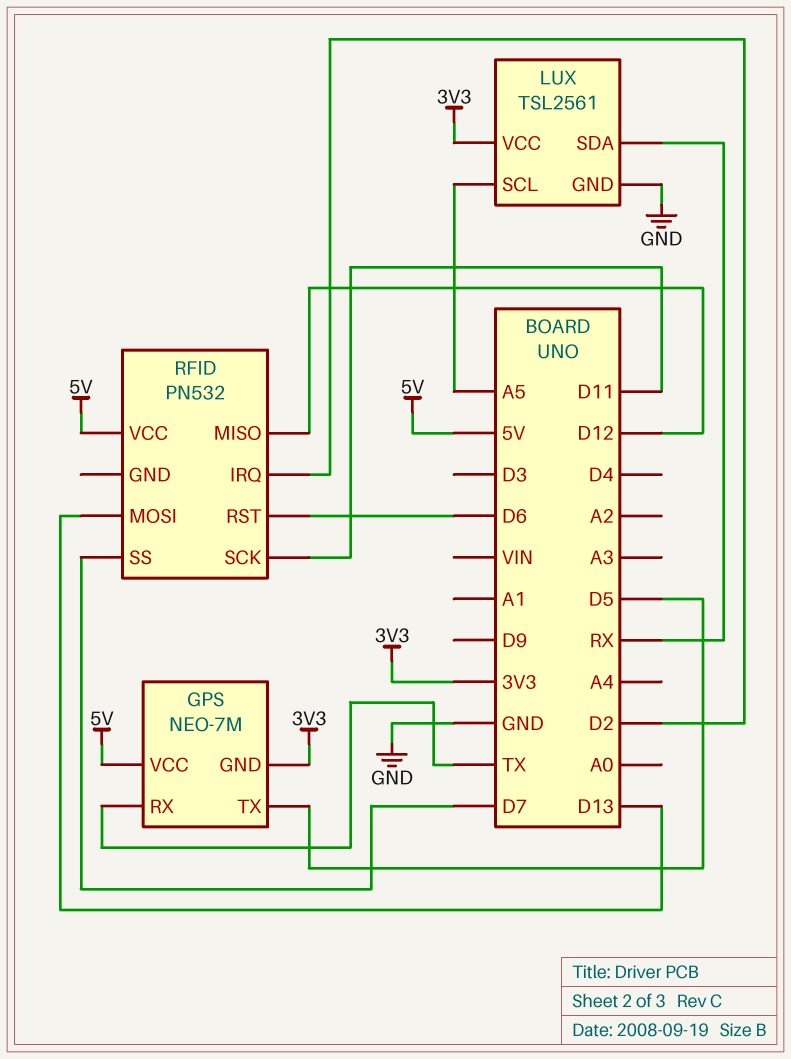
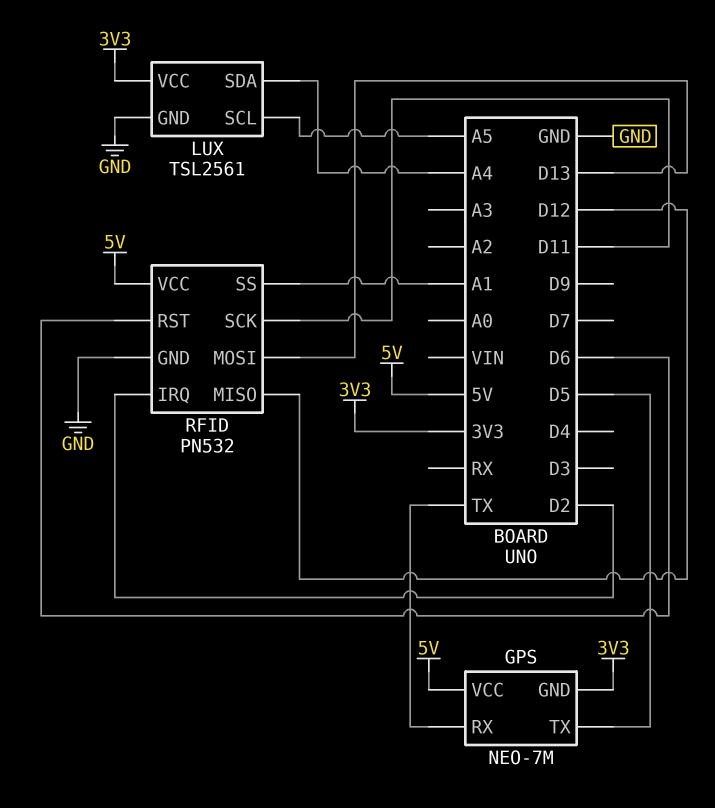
LUX pin SDA: RX -> A4
RFID pin GND: none -> GND
RFID pin SS: D7 -> A1

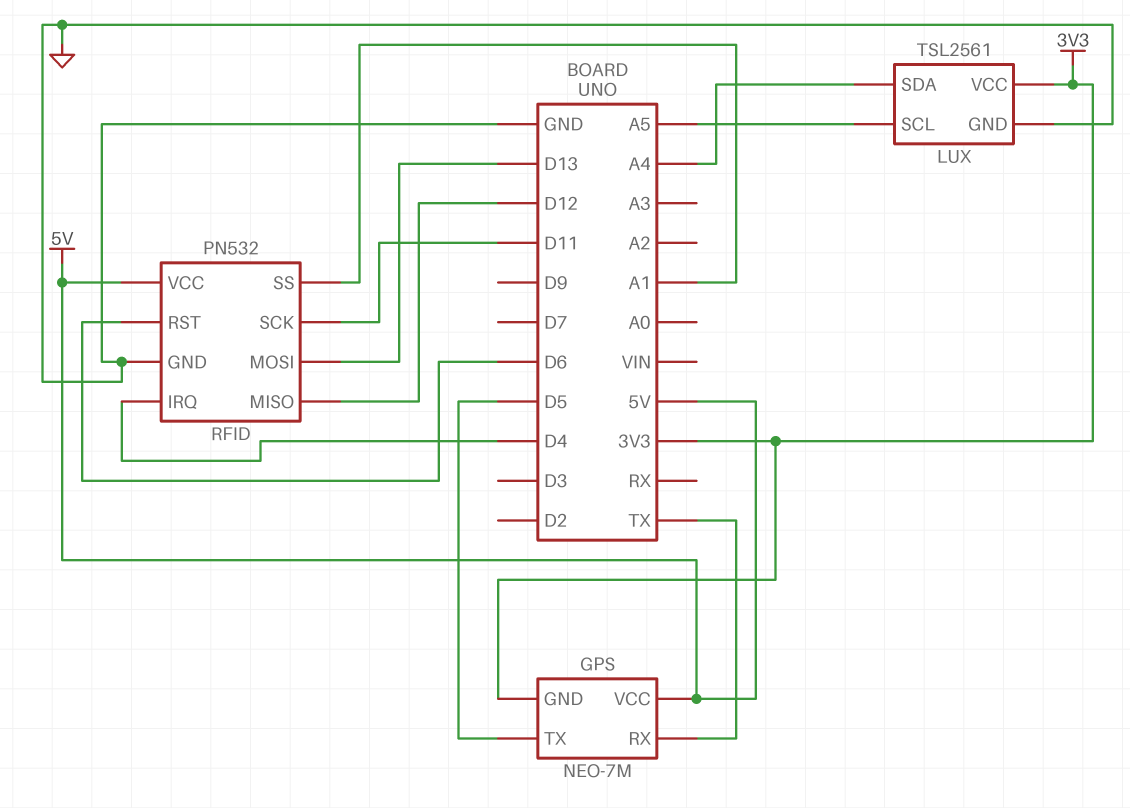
RFID pin IRQ: D2 -> D4

